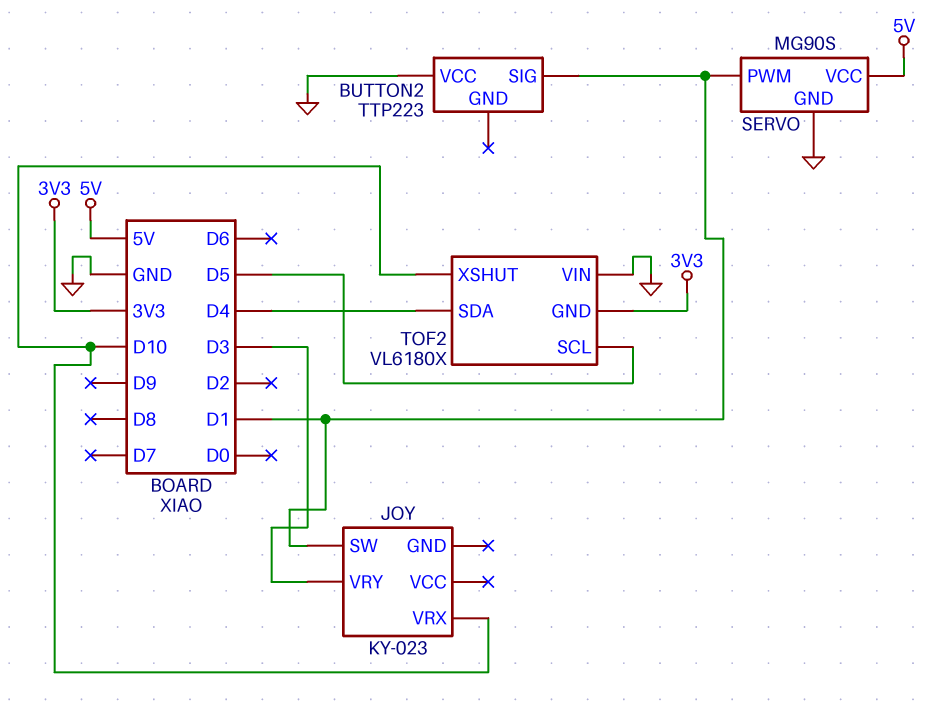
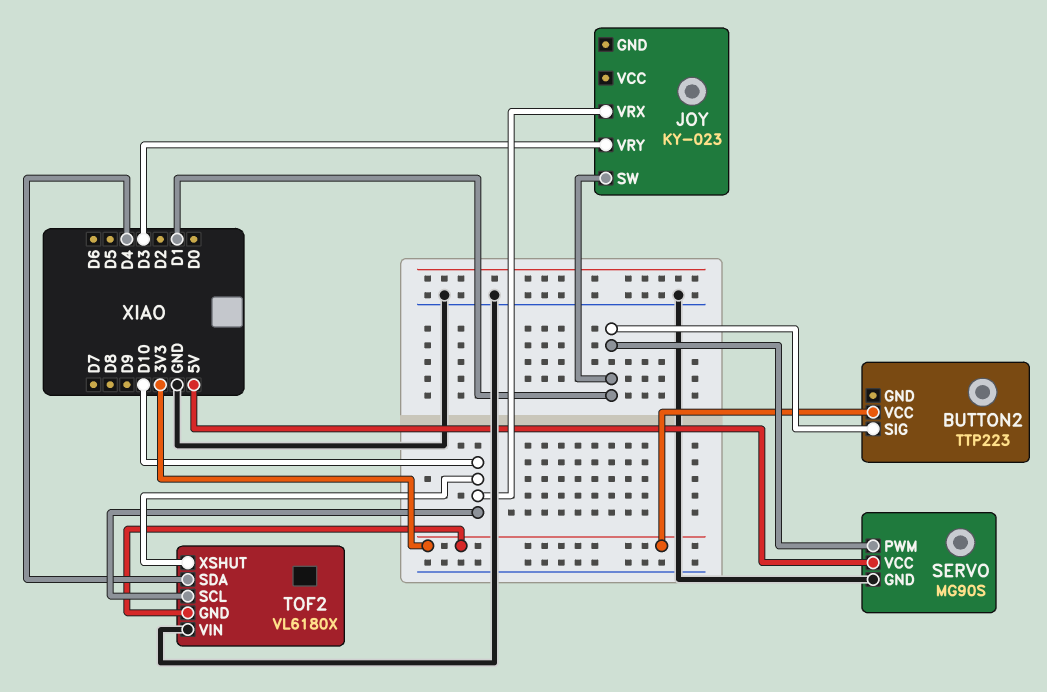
BUTTON2 pin VCC: GND -> 3V3
TOF2 pin SCL: D5 -> D10

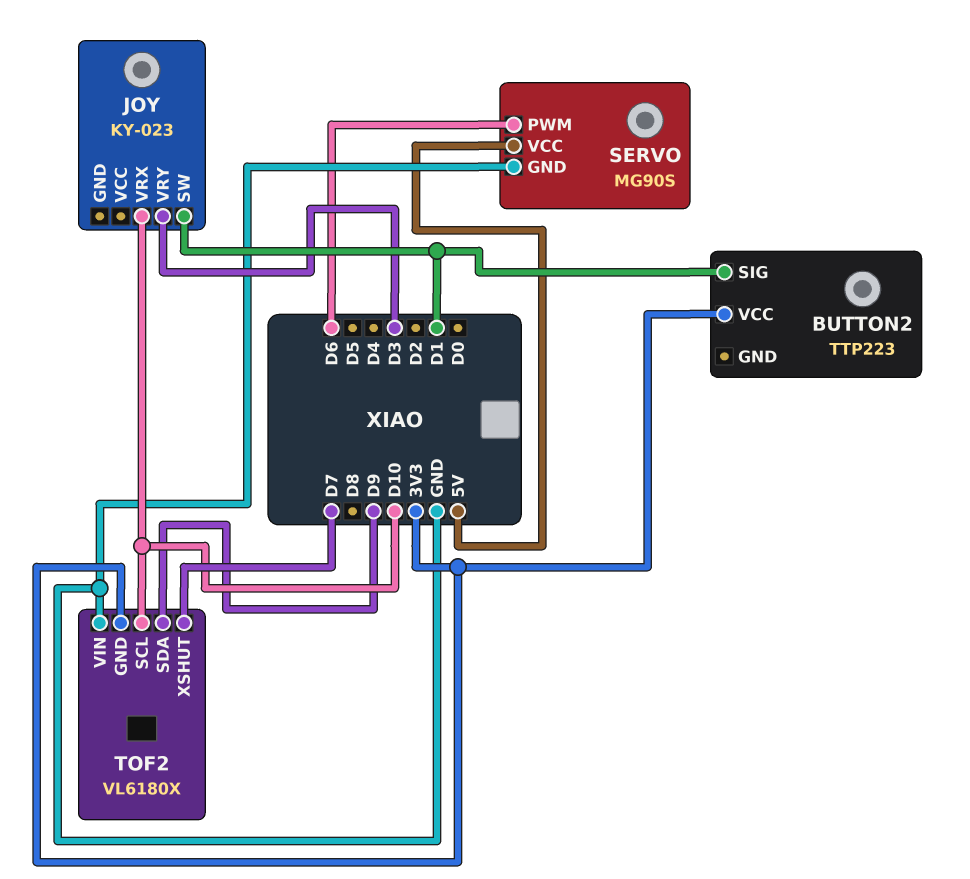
SERVO pin PWM: D1 -> D6
TOF2 pin SDA: D4 -> D9
TOF2 pin XSHUT: D10 -> D7

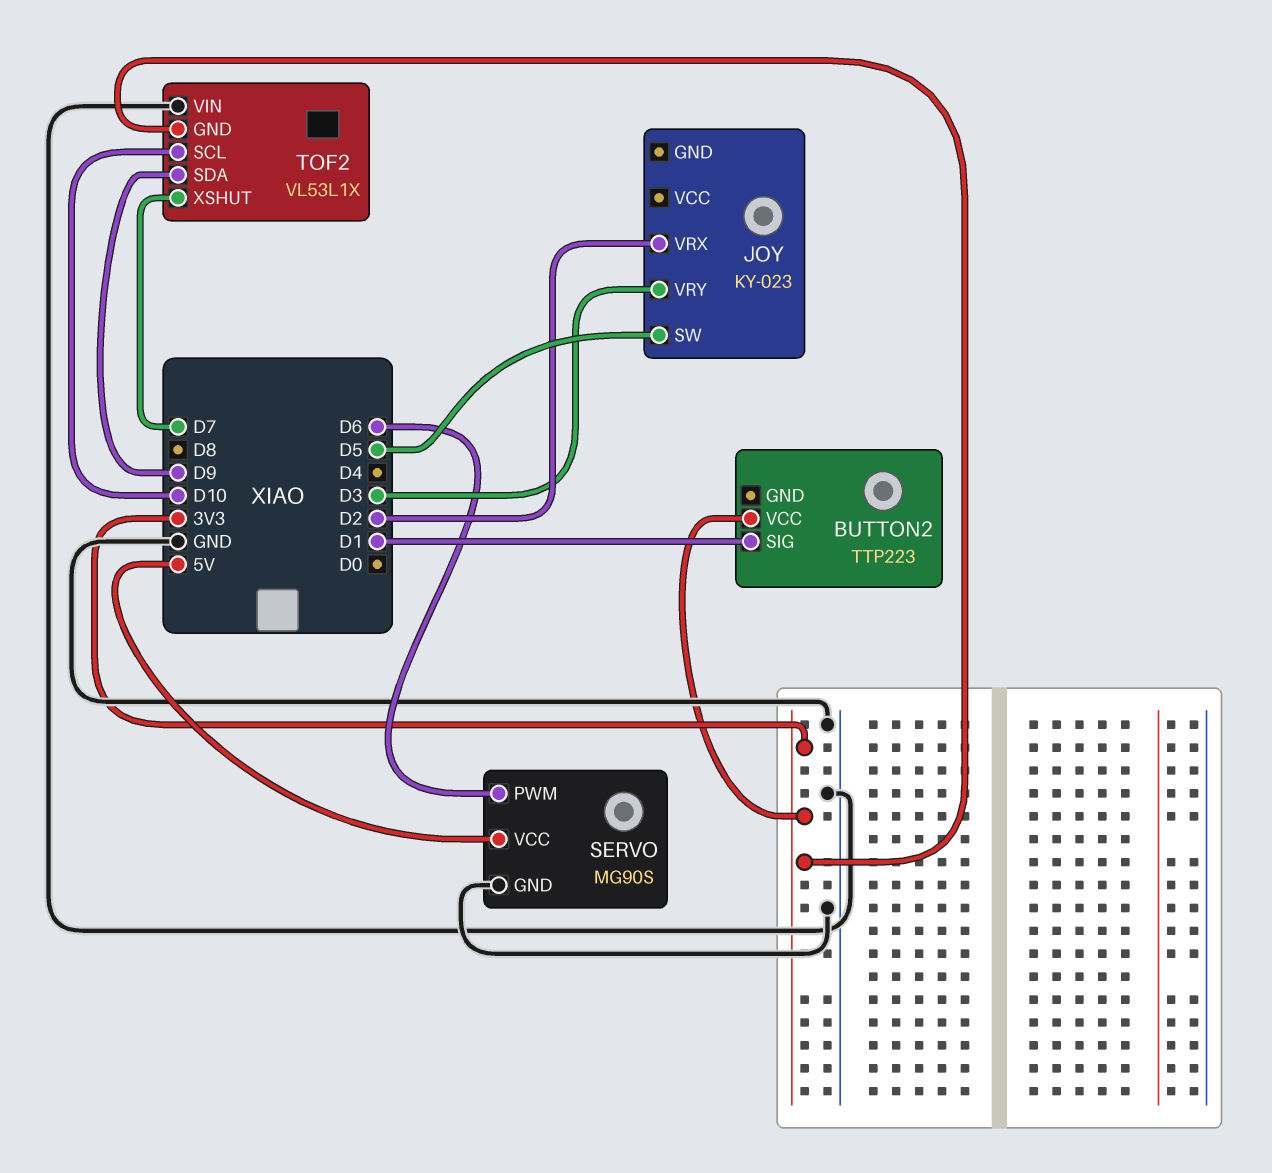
JOY pin SW: D1 -> D5
JOY pin VRX: D10 -> D2
TOF2: VL6180X -> VL53L1X

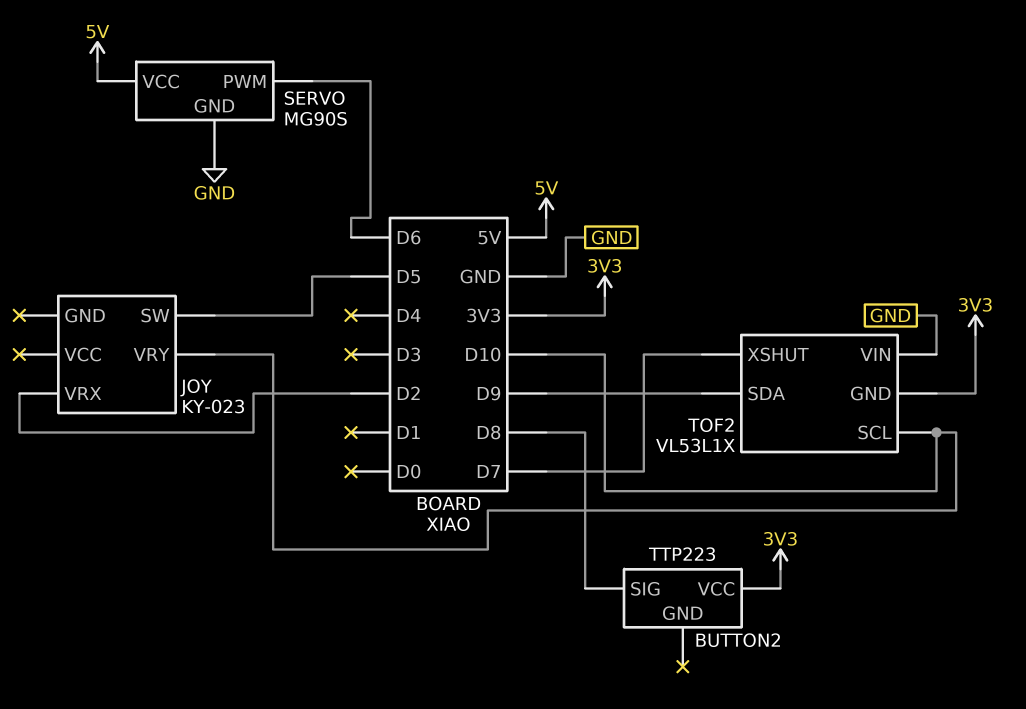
BUTTON2 pin SIG: D1 -> D8
JOY pin VRY: D3 -> D10

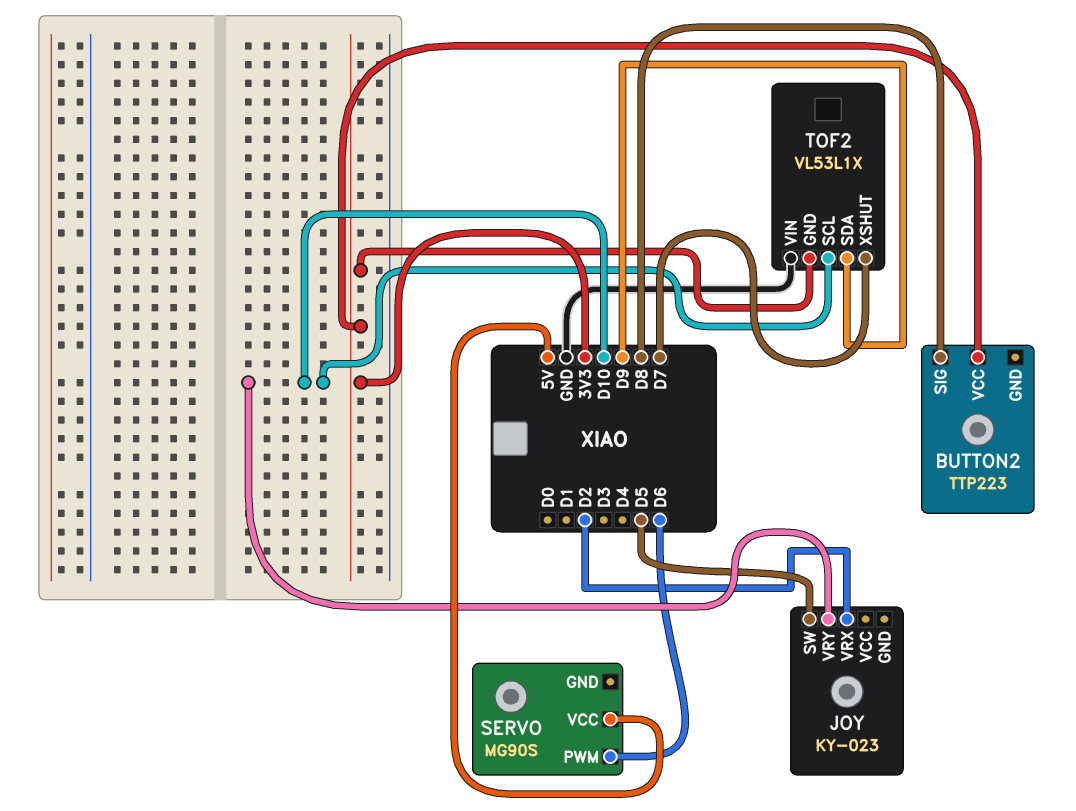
SERVO pin GND: GND -> none

